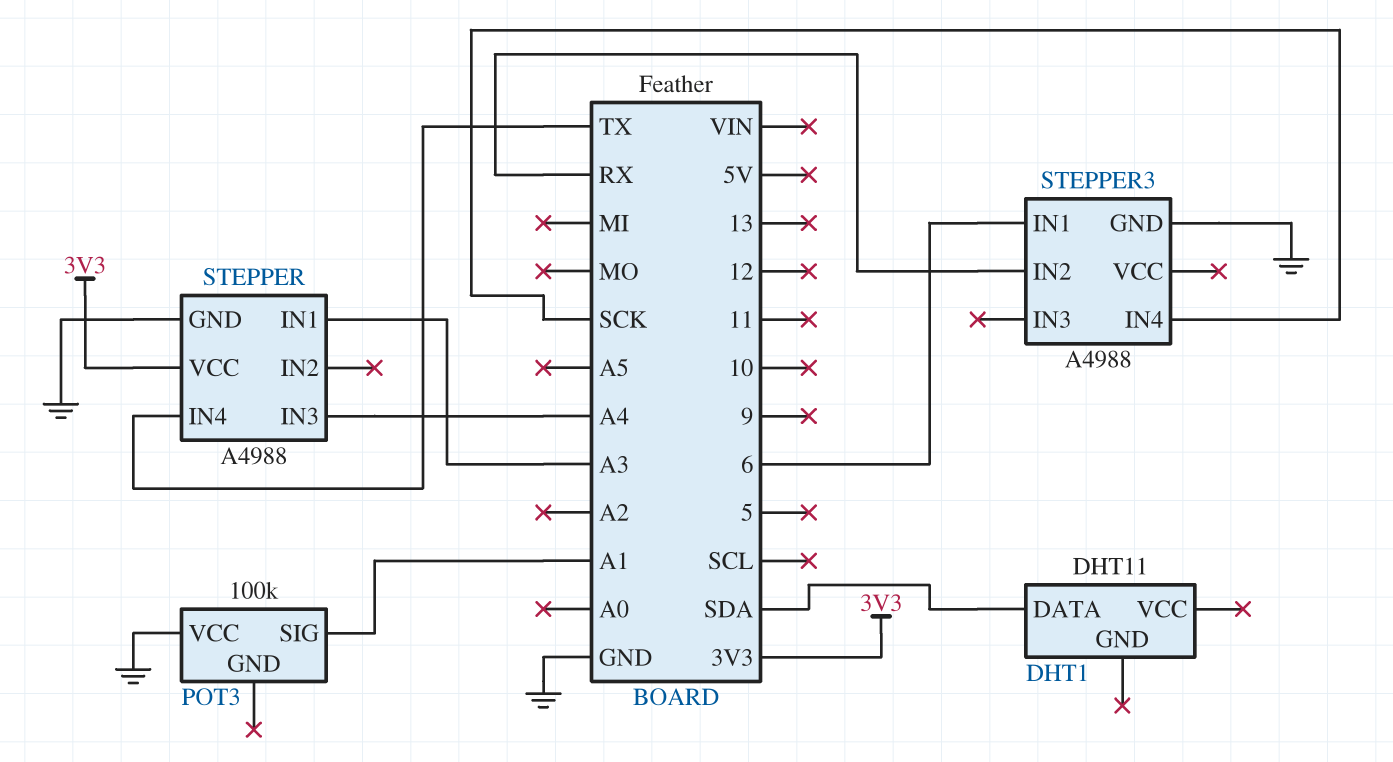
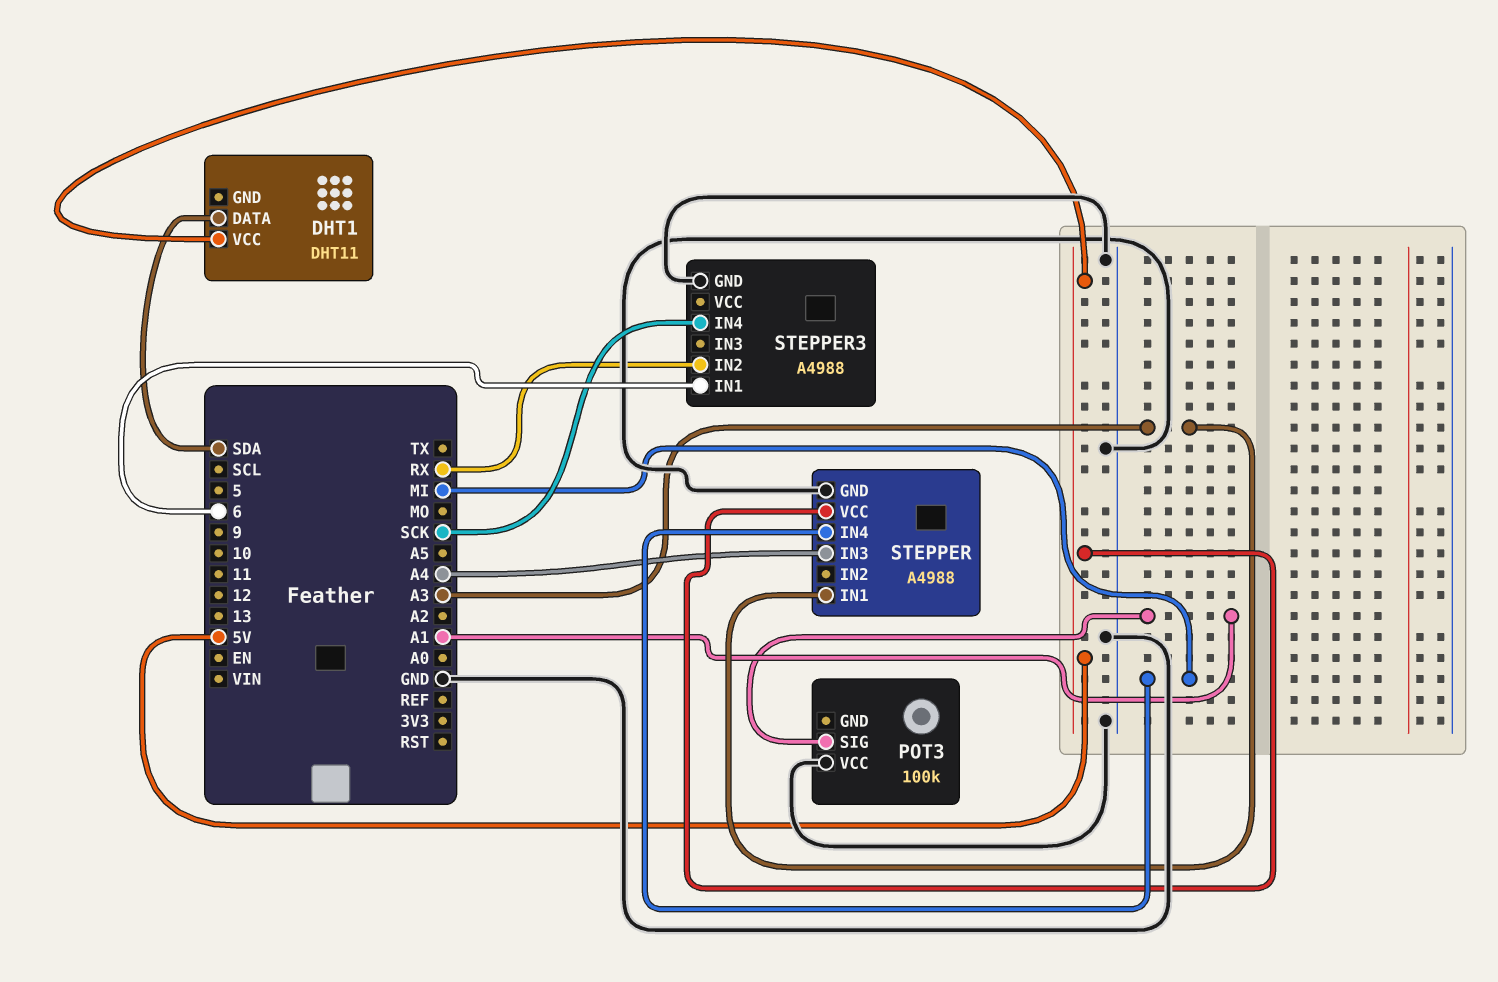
DHT1 pin VCC: none -> 5V
STEPPER pin IN4: TX -> MI
STEPPER pin VCC: 3V3 -> 5V

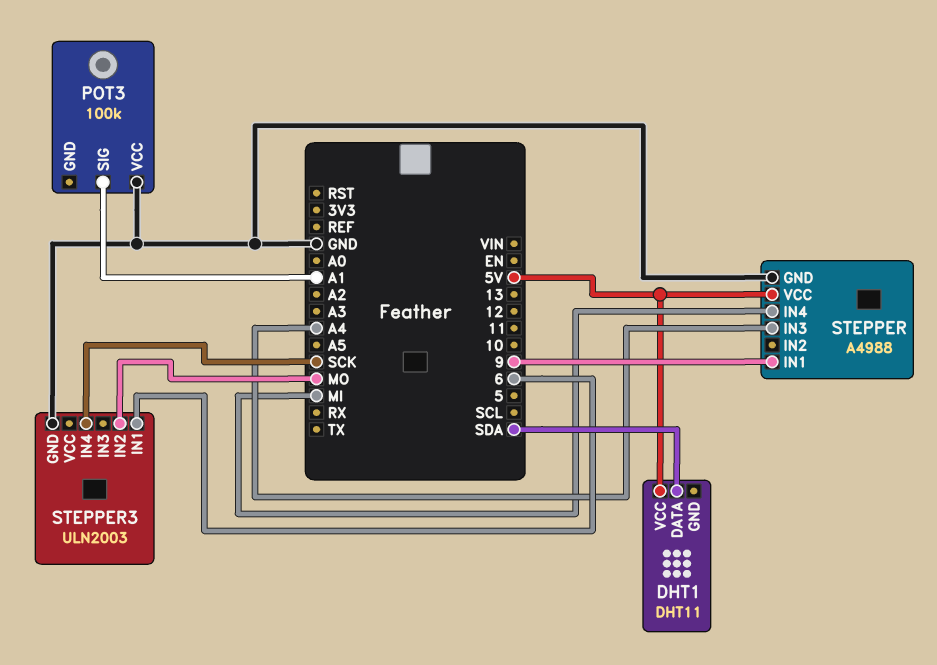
STEPPER pin IN1: A3 -> 9
STEPPER3: A4988 -> ULN2003
STEPPER3 pin IN2: RX -> MO

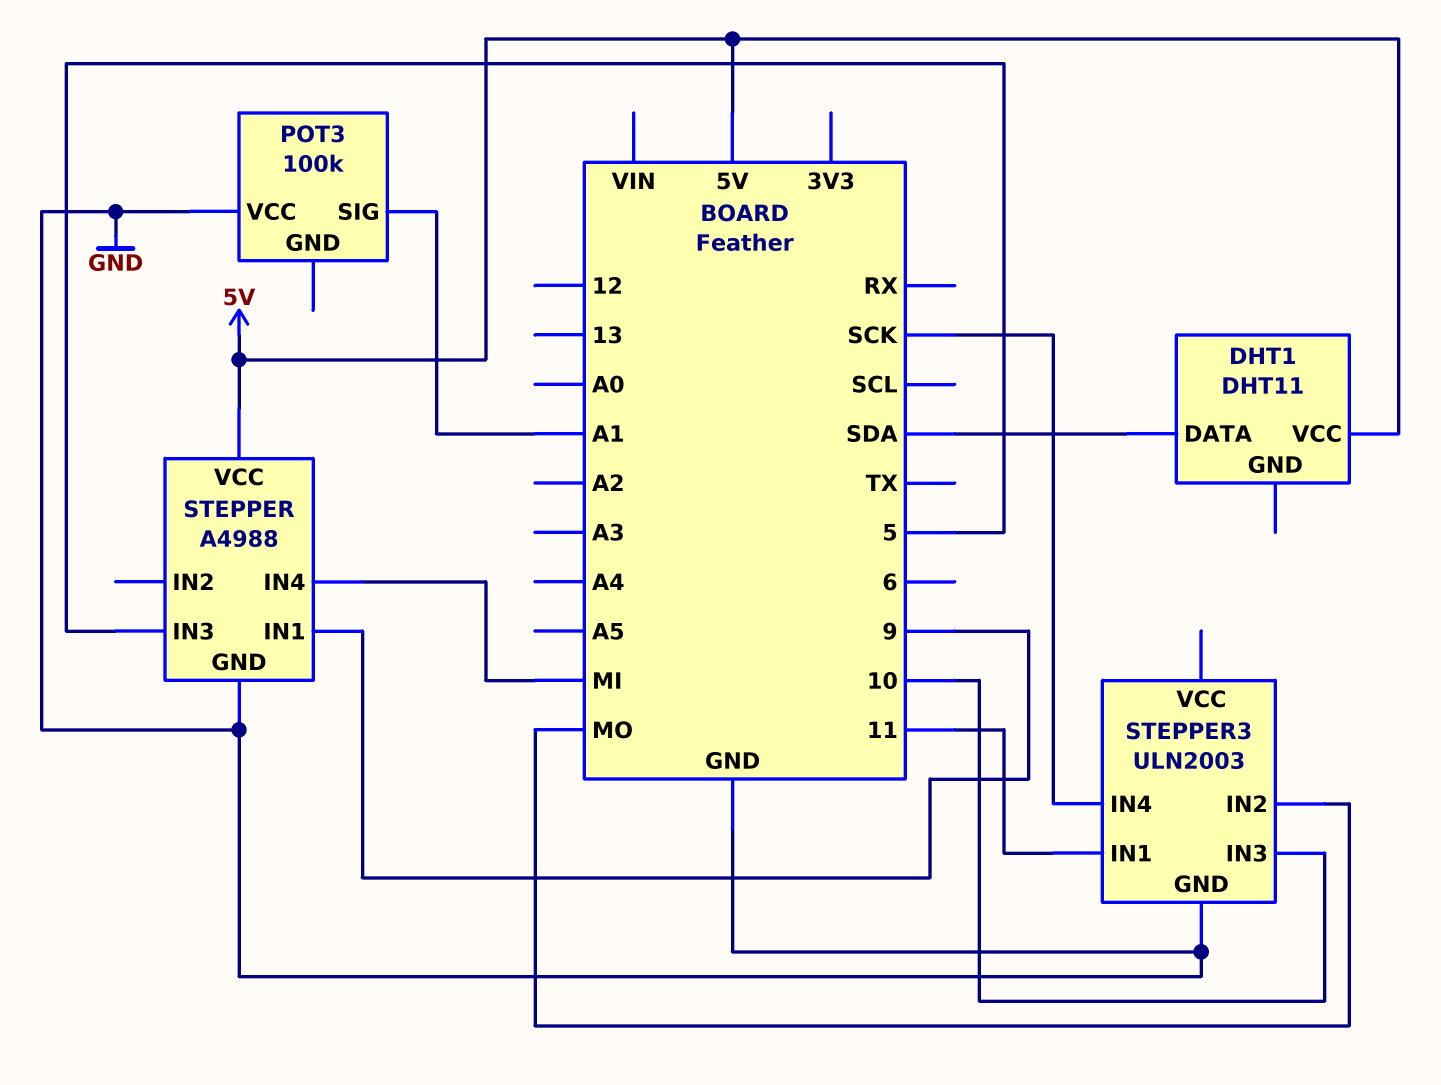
STEPPER pin IN3: A4 -> 5
STEPPER3 pin IN1: 6 -> 11
STEPPER3 pin IN3: none -> 10

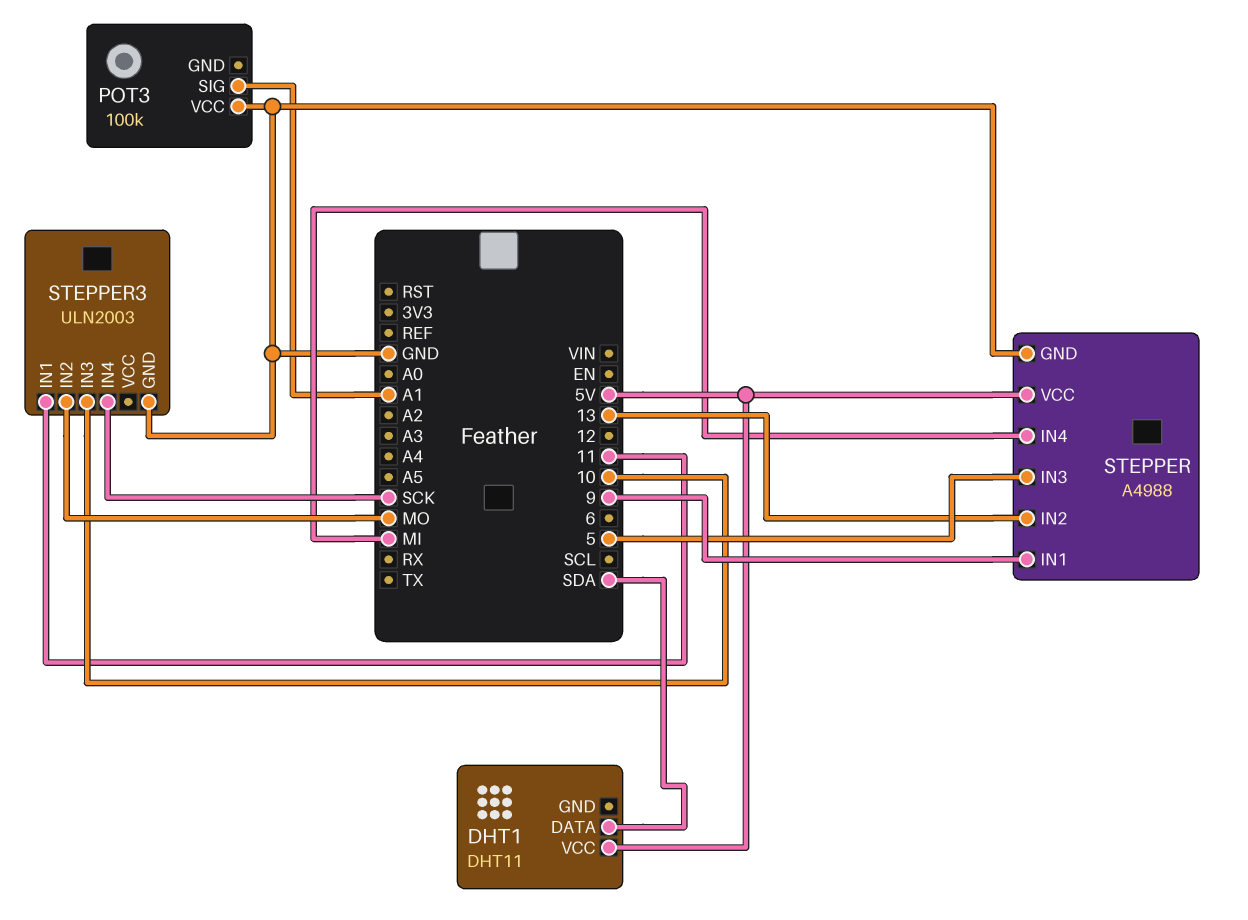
STEPPER pin IN2: none -> 13

